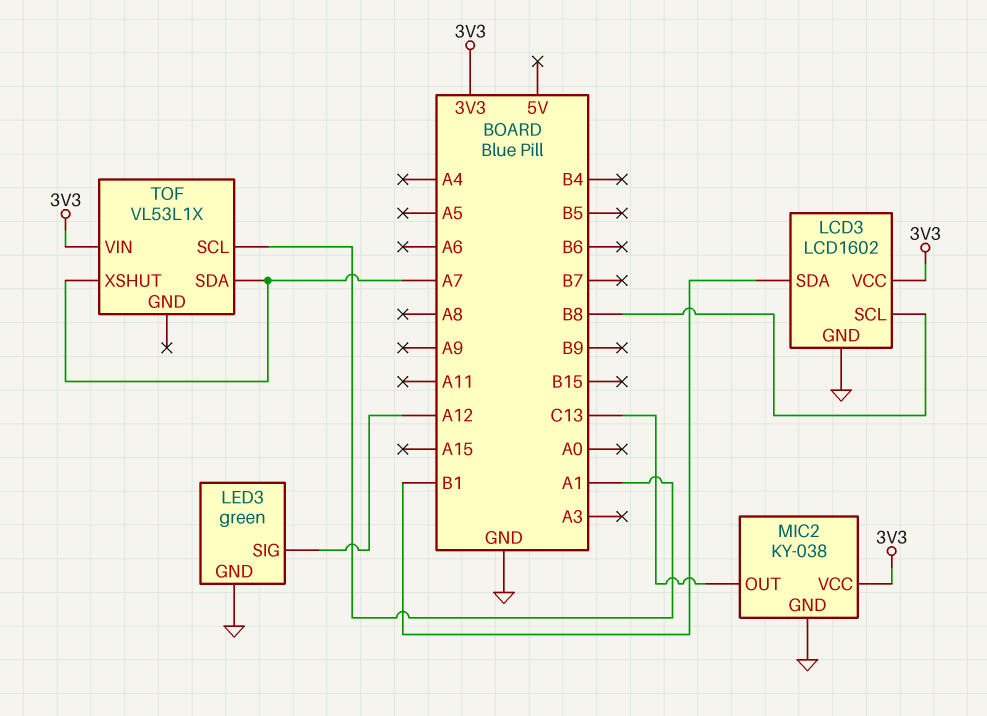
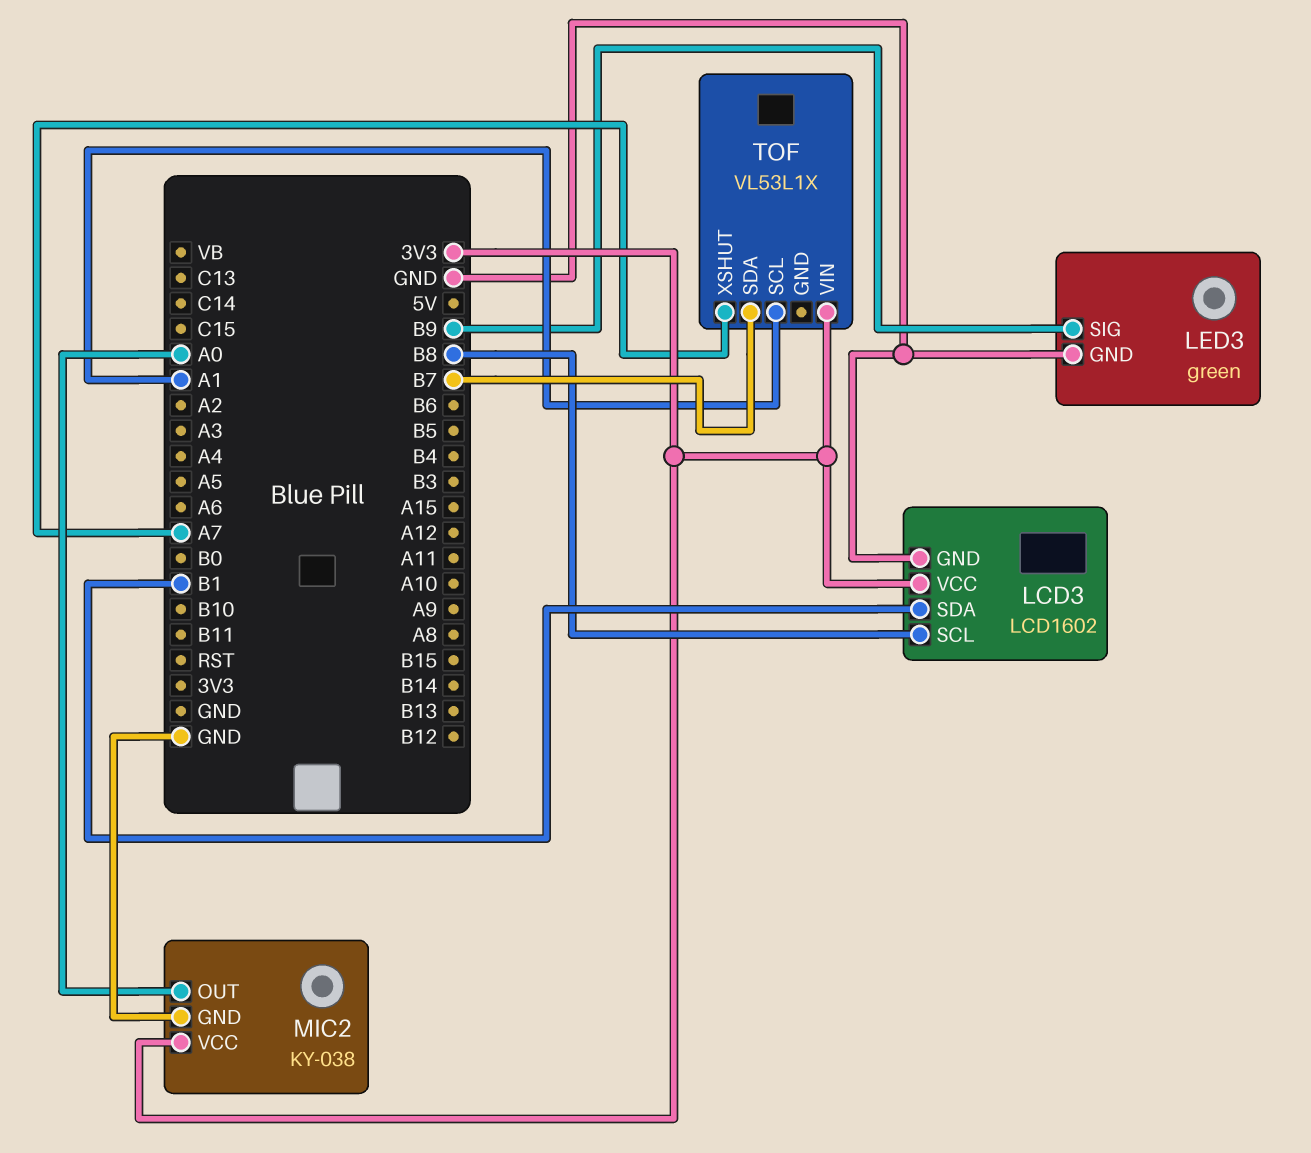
LED3 pin SIG: A12 -> B9
MIC2 pin OUT: C13 -> A0
TOF pin SDA: A7 -> B7

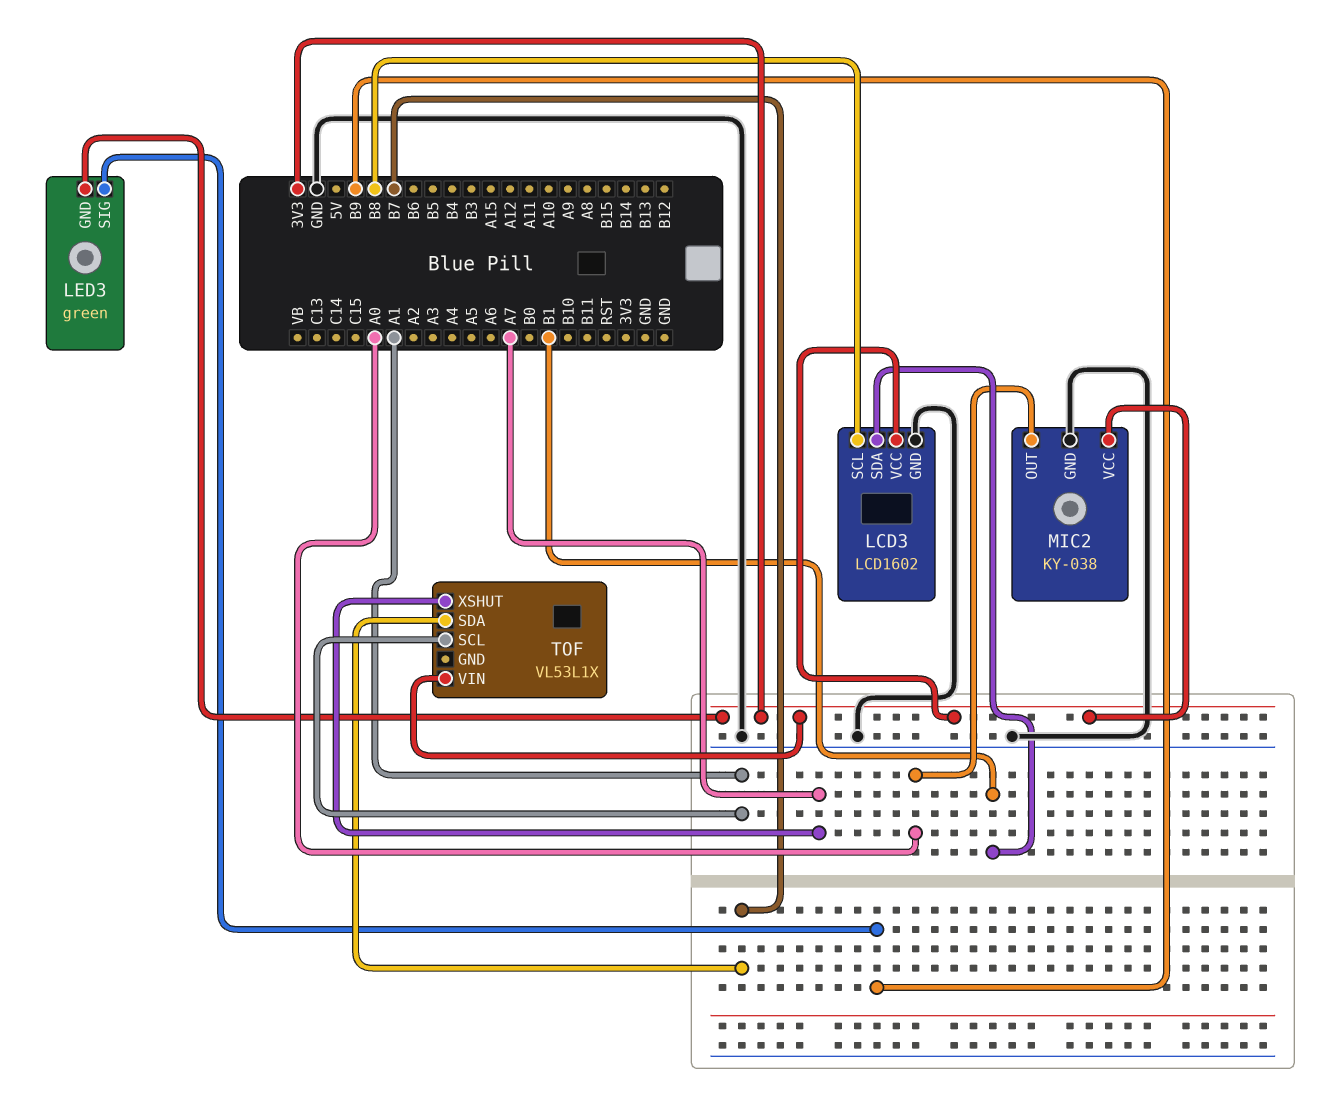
LED3 pin GND: GND -> 3V3

